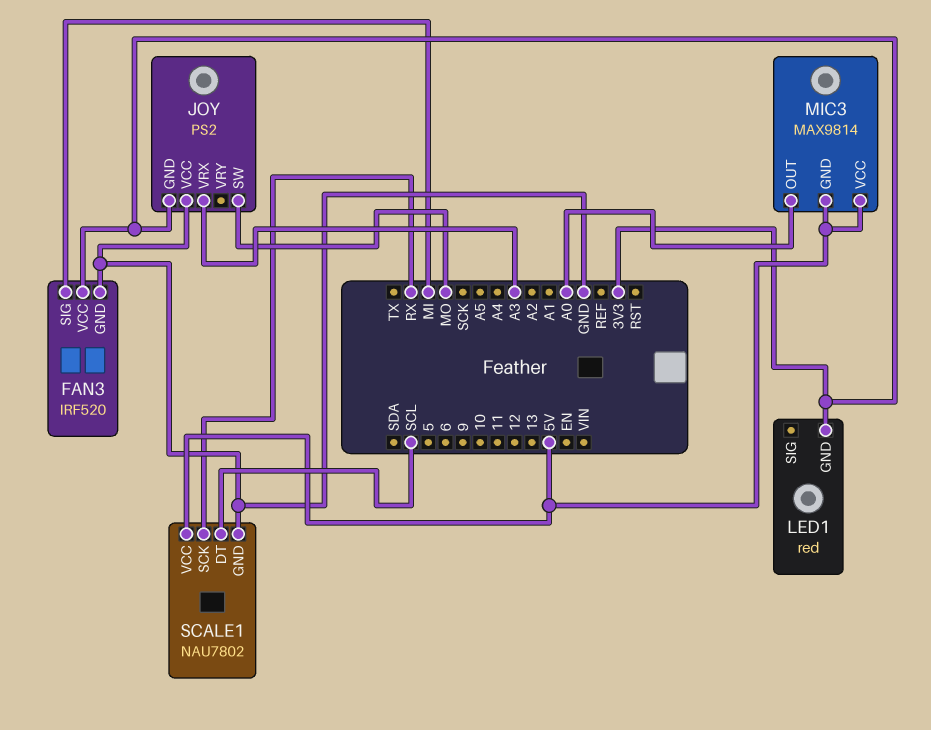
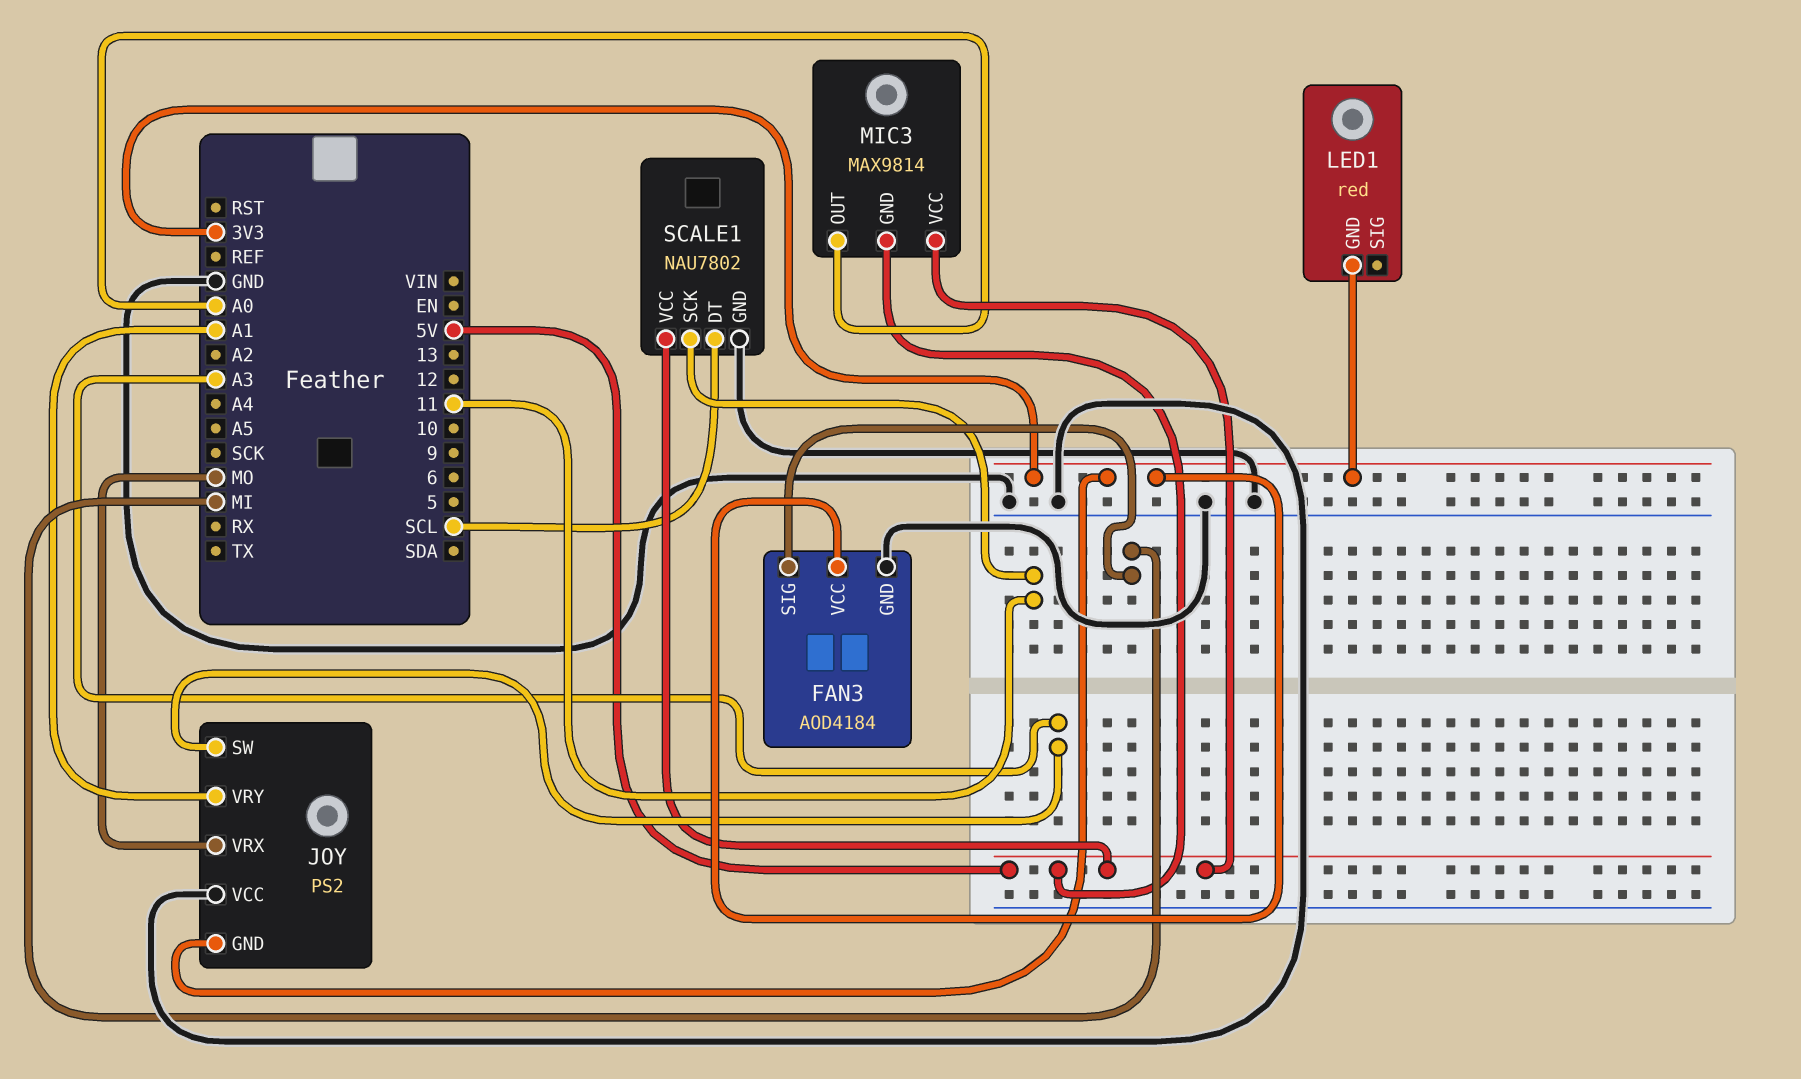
FAN3: IRF520 -> AOD4184
JOY pin SW: MO -> A3
JOY pin VRX: A3 -> MO
JOY pin VRY: none -> A1
SCALE1 pin SCK: RX -> 11

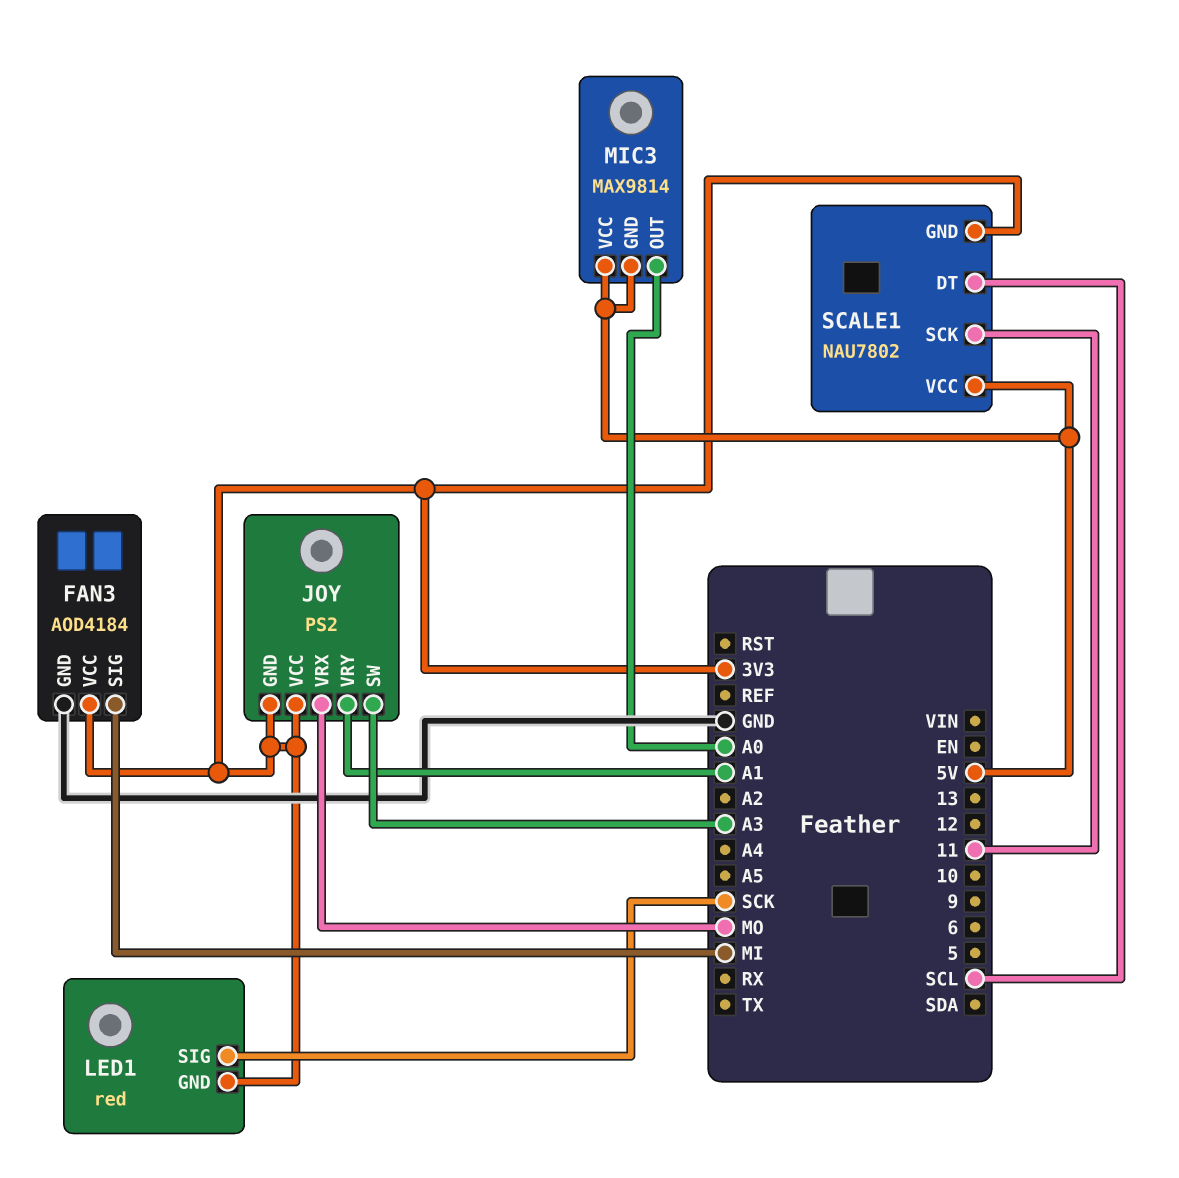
JOY pin VCC: GND -> 3V3
LED1 pin SIG: none -> SCK
SCALE1 pin GND: GND -> 3V3

